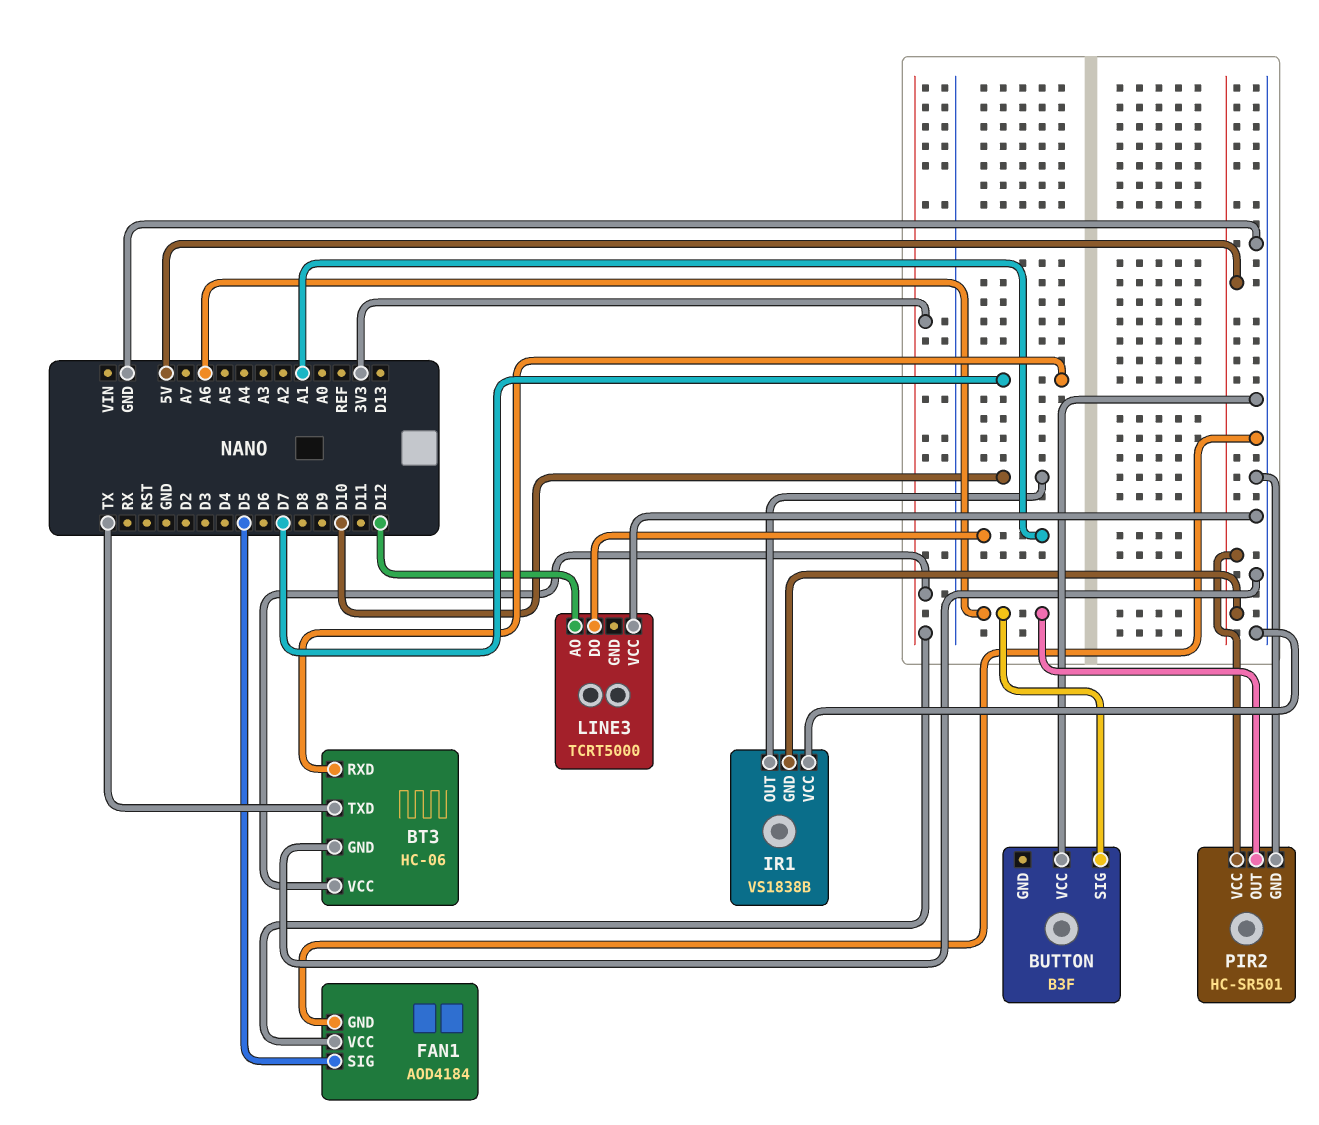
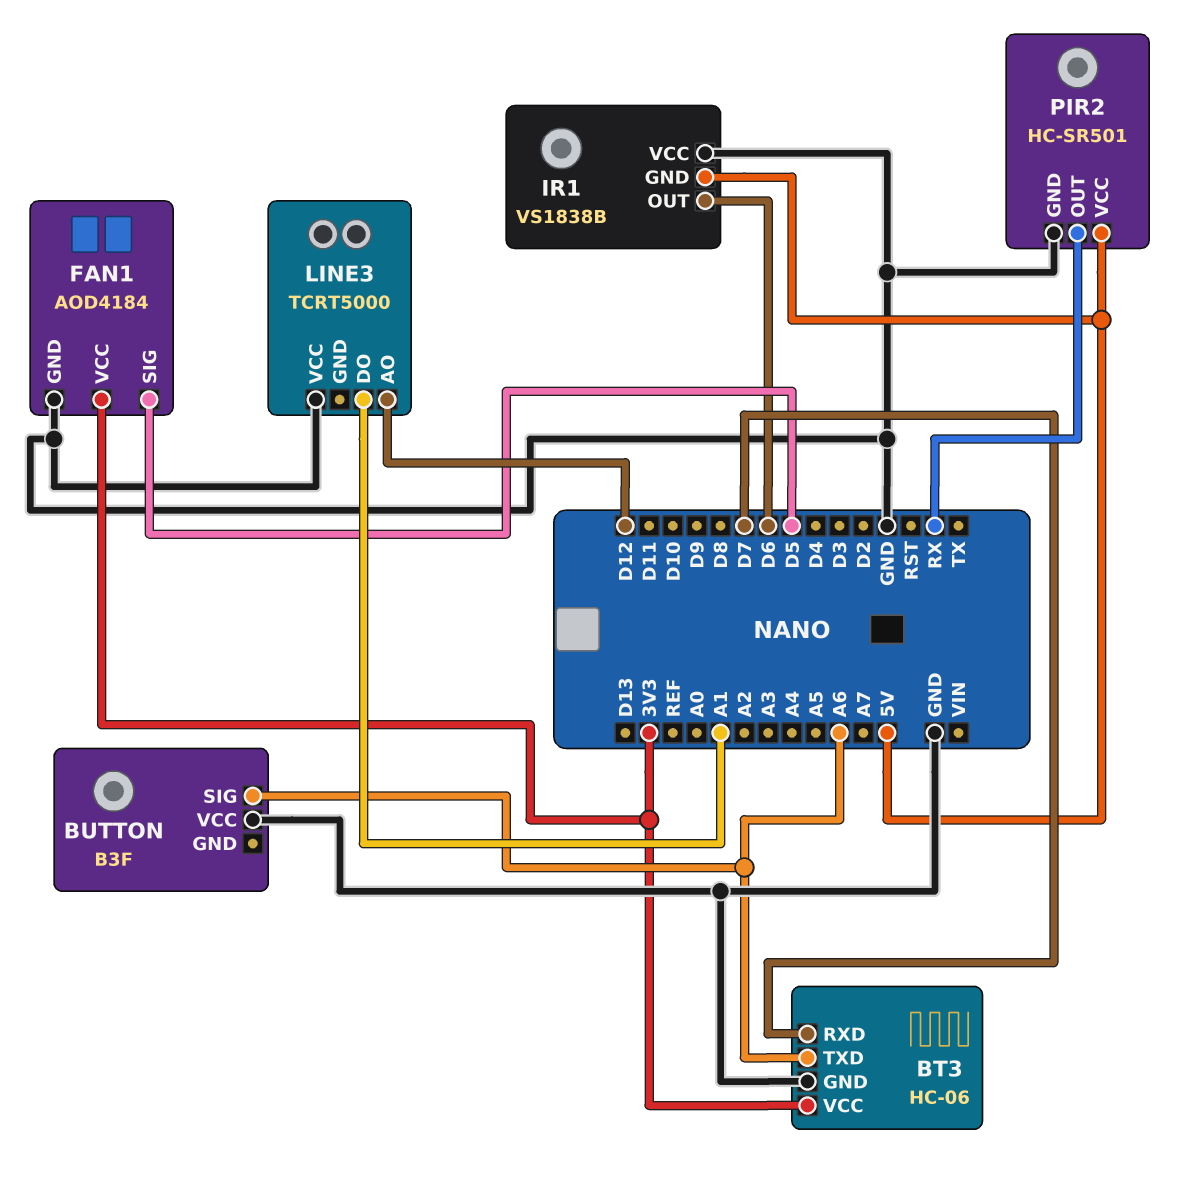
BT3 pin TXD: TX -> A6
IR1 pin OUT: D10 -> D6
PIR2 pin OUT: A6 -> RX

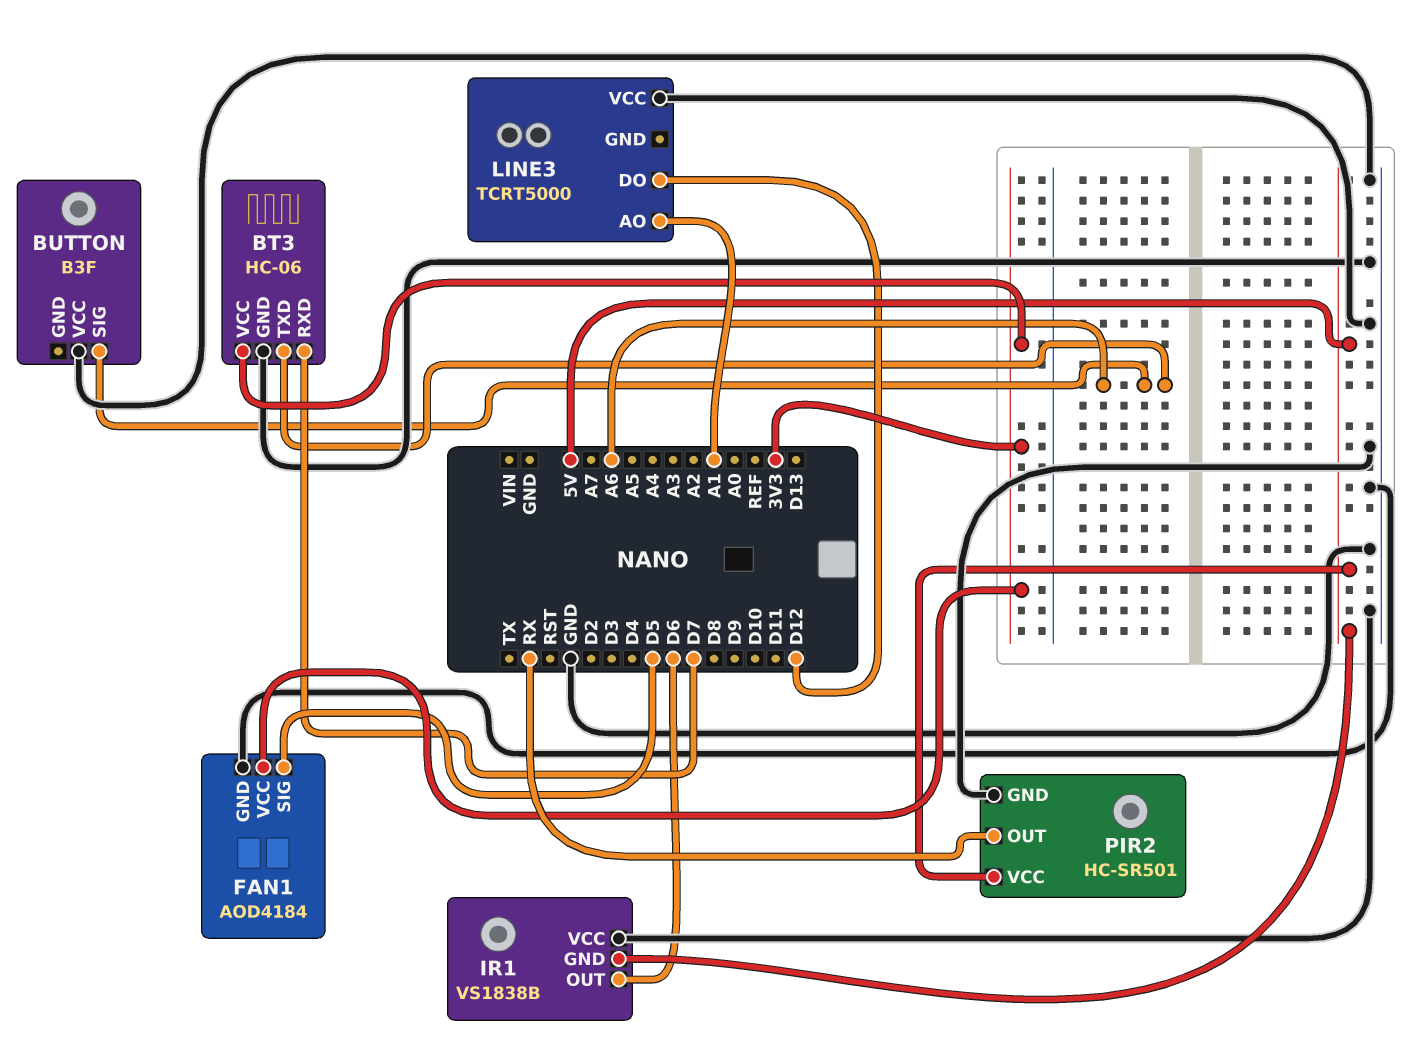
LINE3 pin AO: D12 -> A1
LINE3 pin DO: A1 -> D12

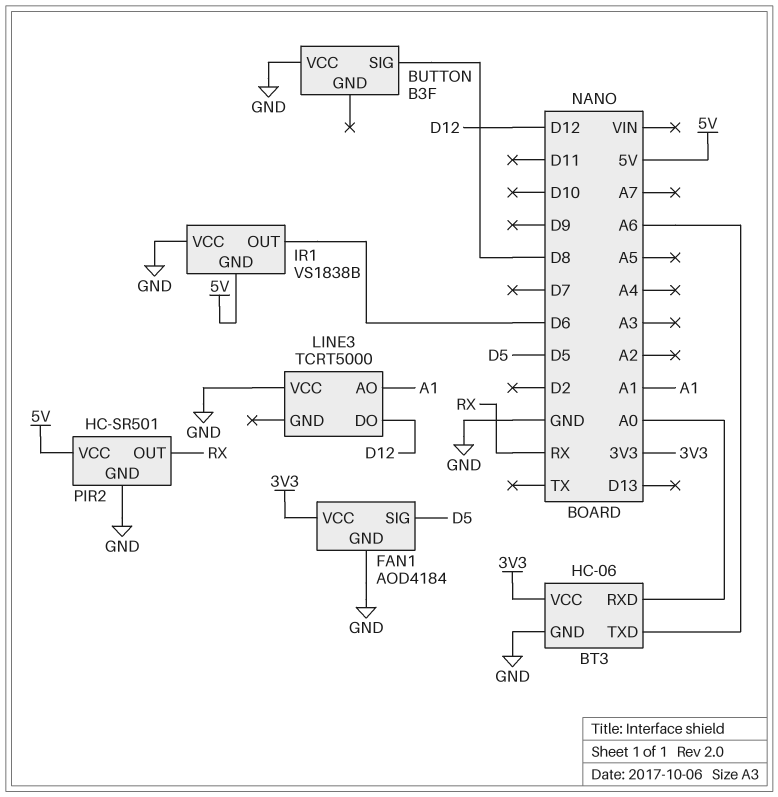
BT3 pin RXD: D7 -> A0
BUTTON pin SIG: A6 -> D8

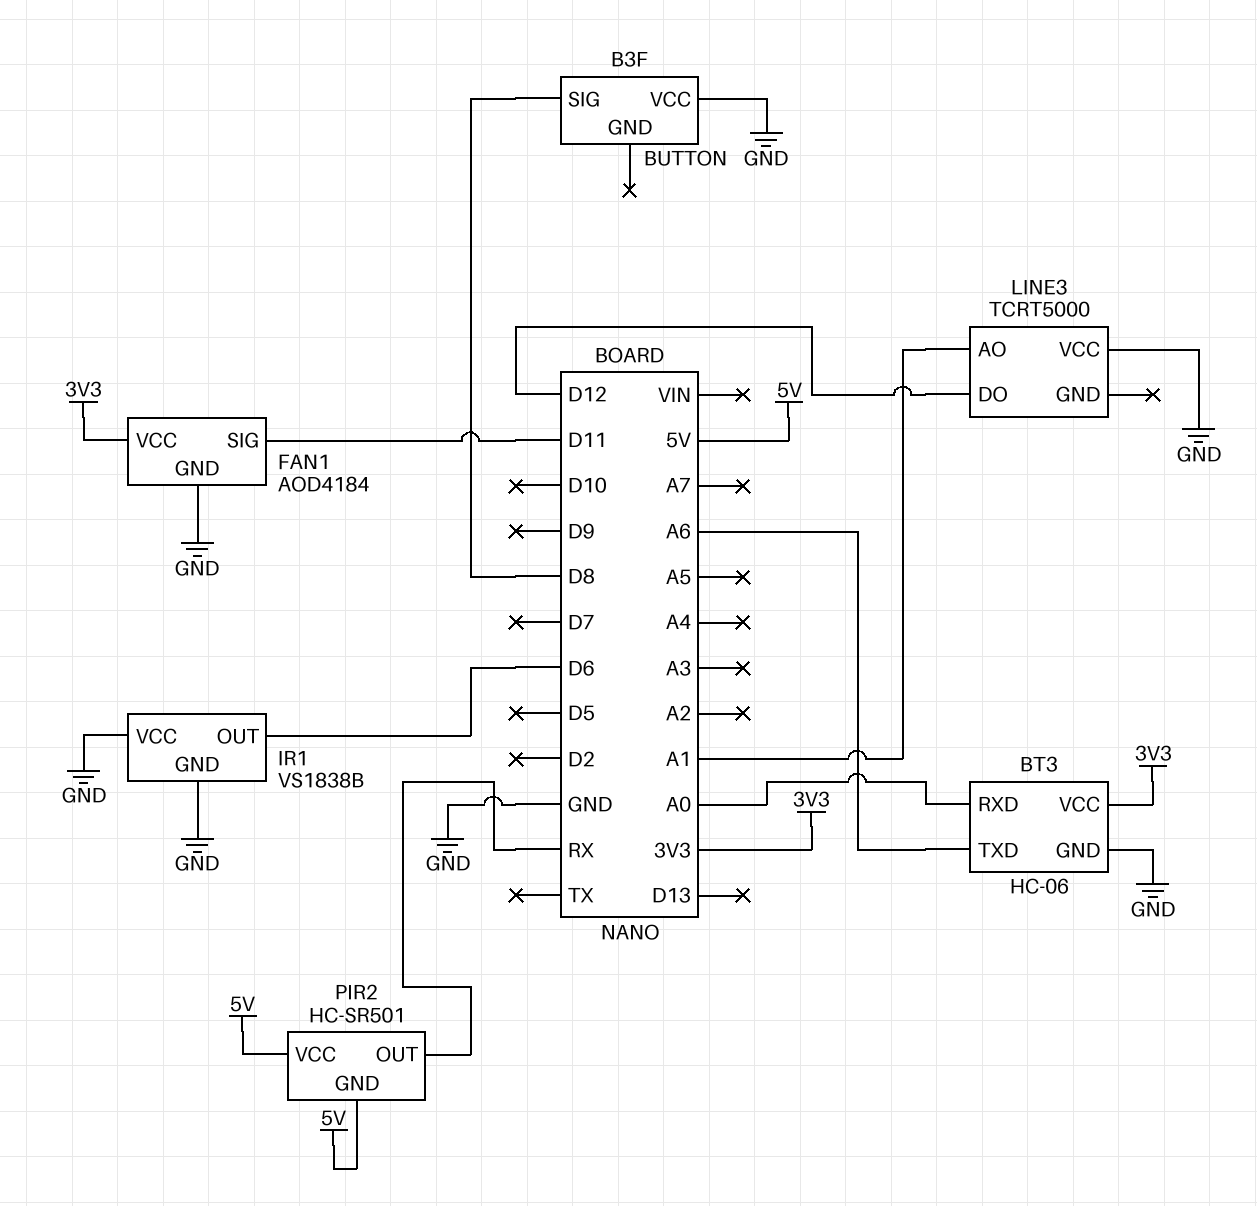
FAN1 pin SIG: D5 -> D11
IR1 pin GND: 5V -> GND
PIR2 pin GND: GND -> 5V

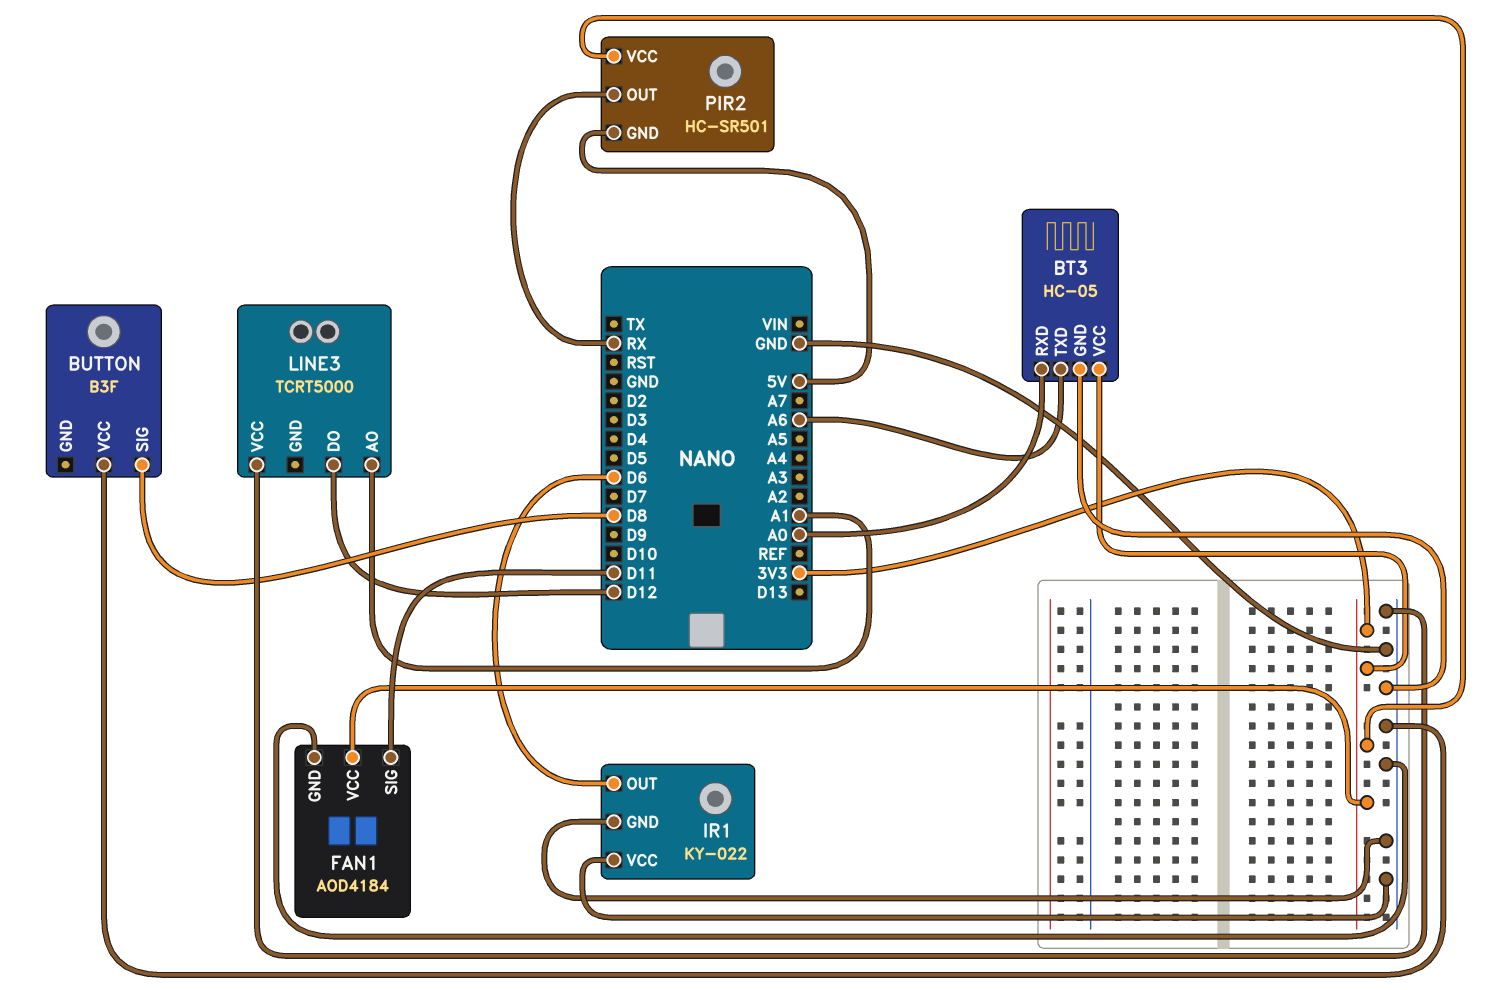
BT3: HC-06 -> HC-05
IR1: VS1838B -> KY-022
PIR2 pin VCC: 5V -> 3V3

